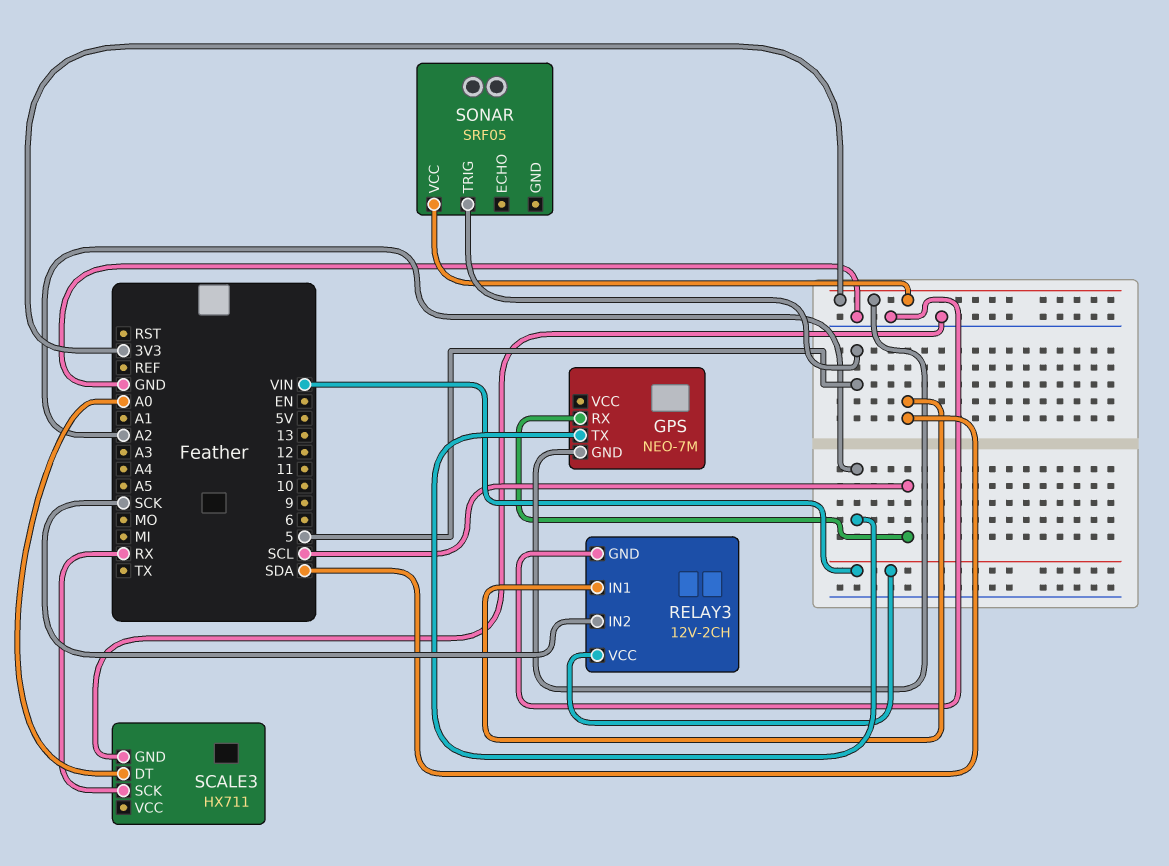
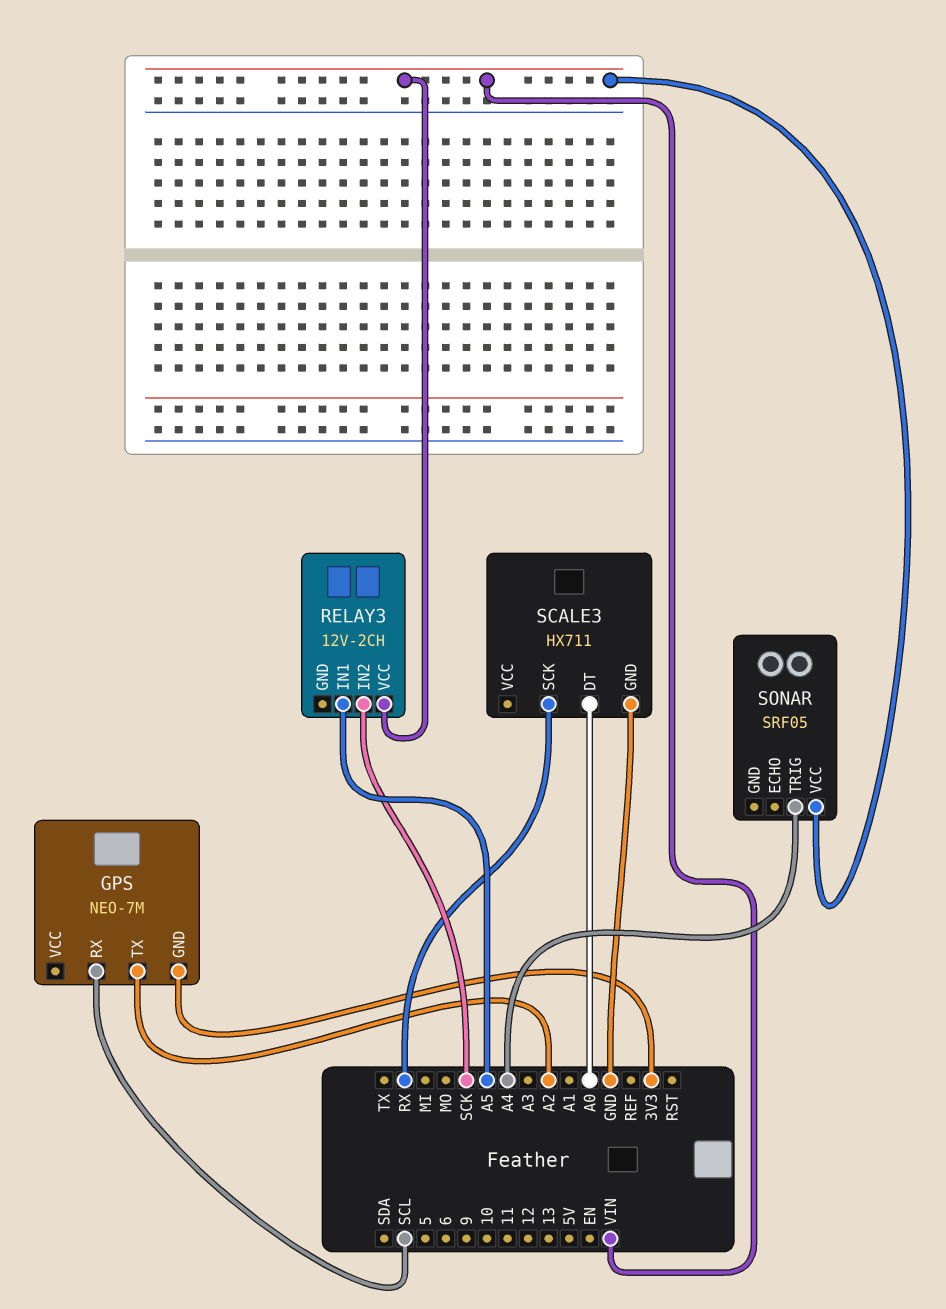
RELAY3 pin GND: GND -> none
RELAY3 pin IN1: SDA -> A5
SONAR pin TRIG: 5 -> A4
SONAR pin VCC: 3V3 -> VIN

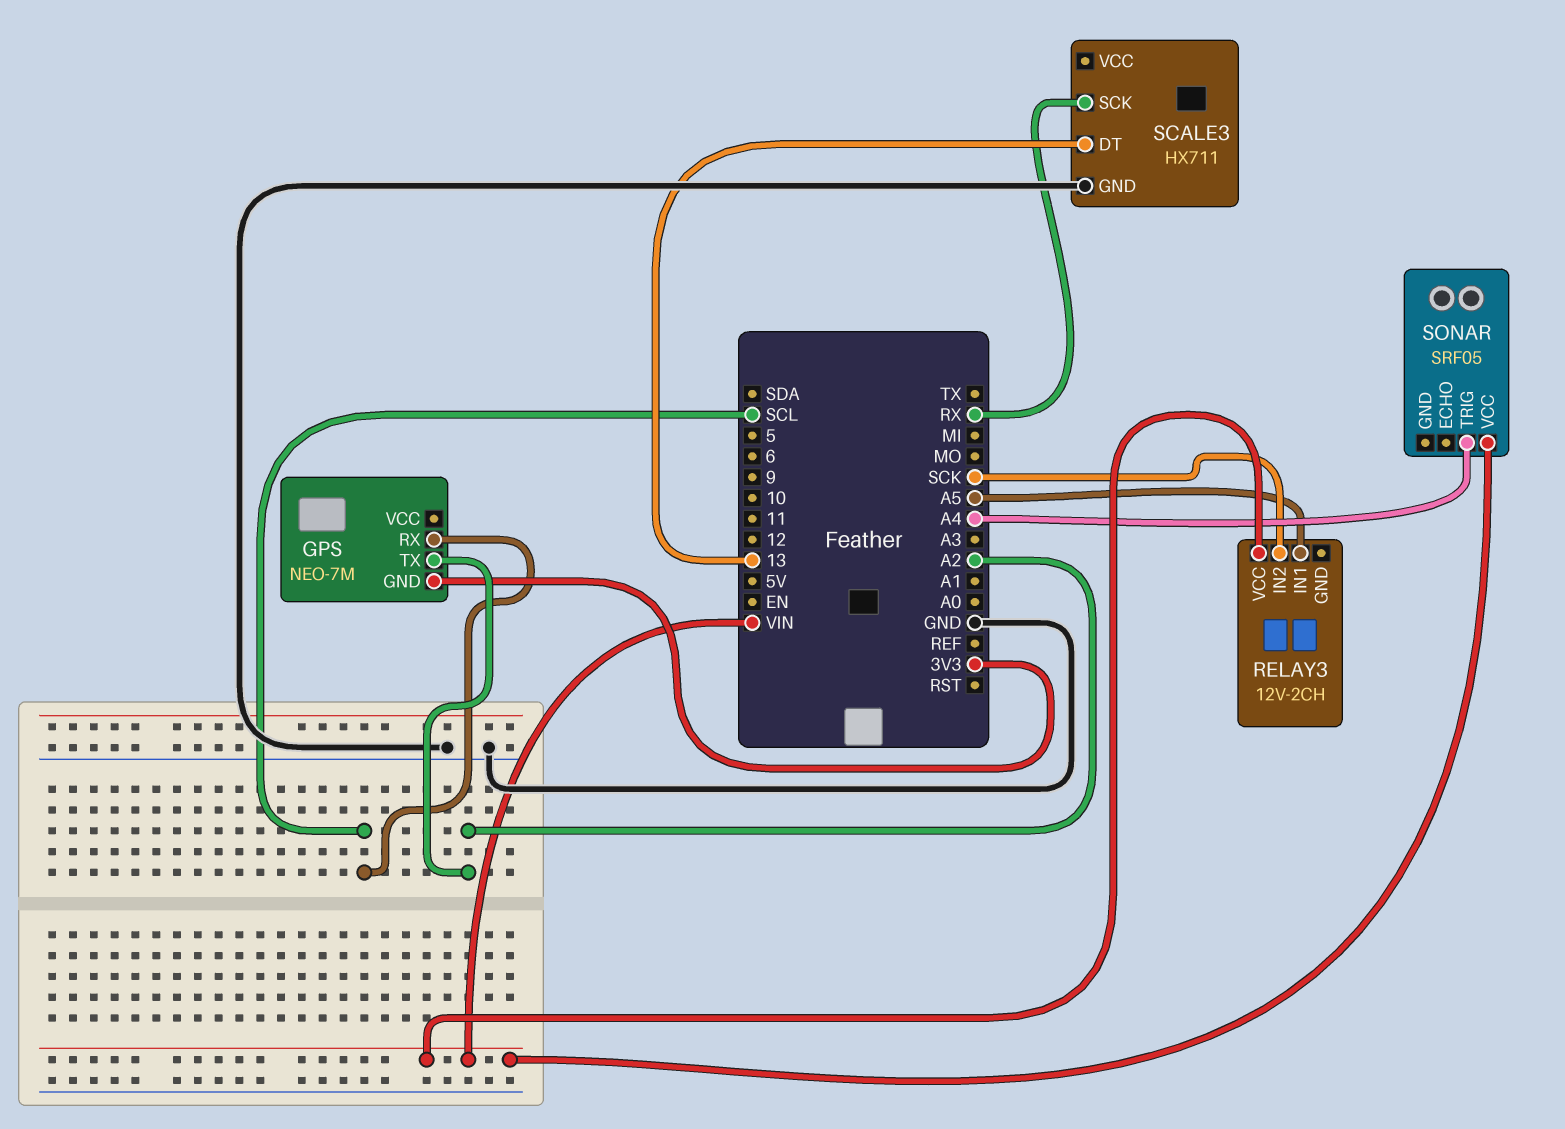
SCALE3 pin DT: A0 -> 13

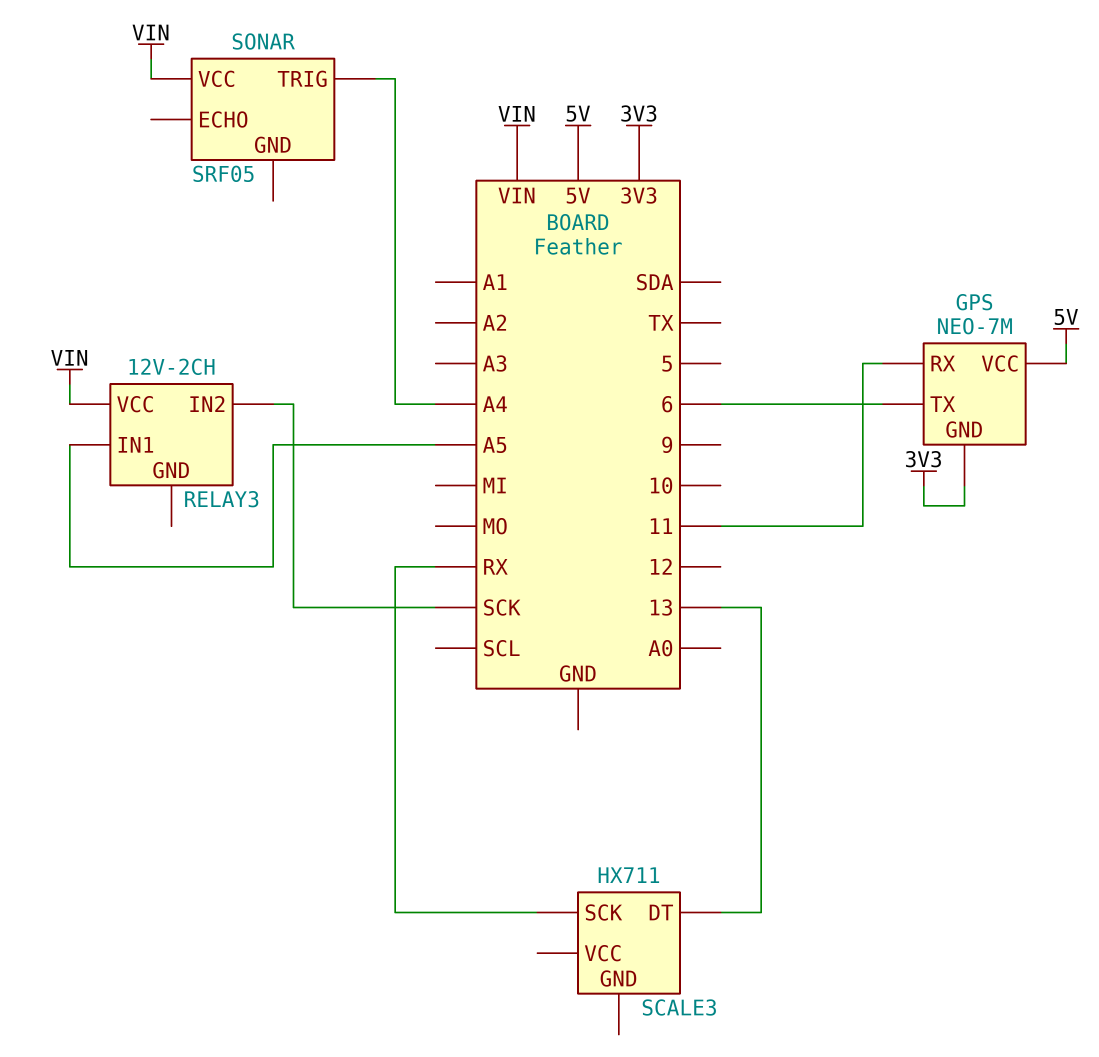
GPS pin RX: SCL -> 11
GPS pin TX: A2 -> 6
GPS pin VCC: none -> 5V
SCALE3 pin GND: GND -> none

